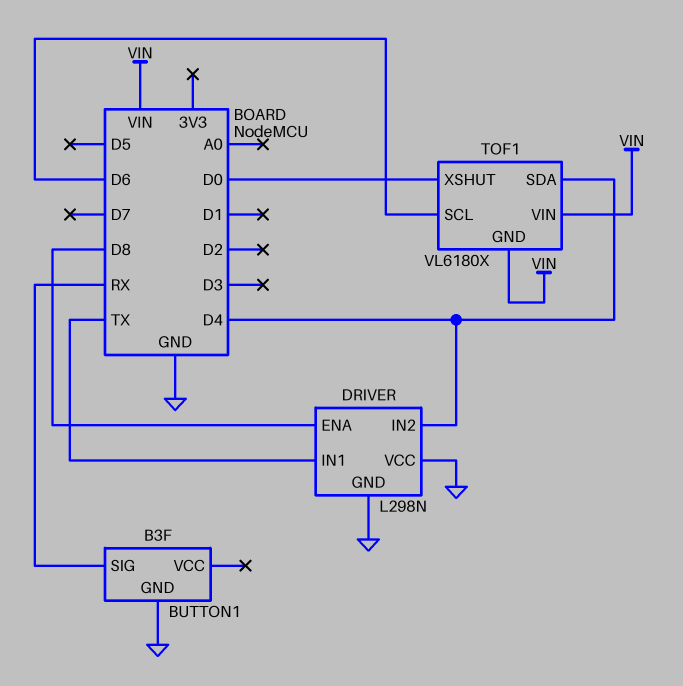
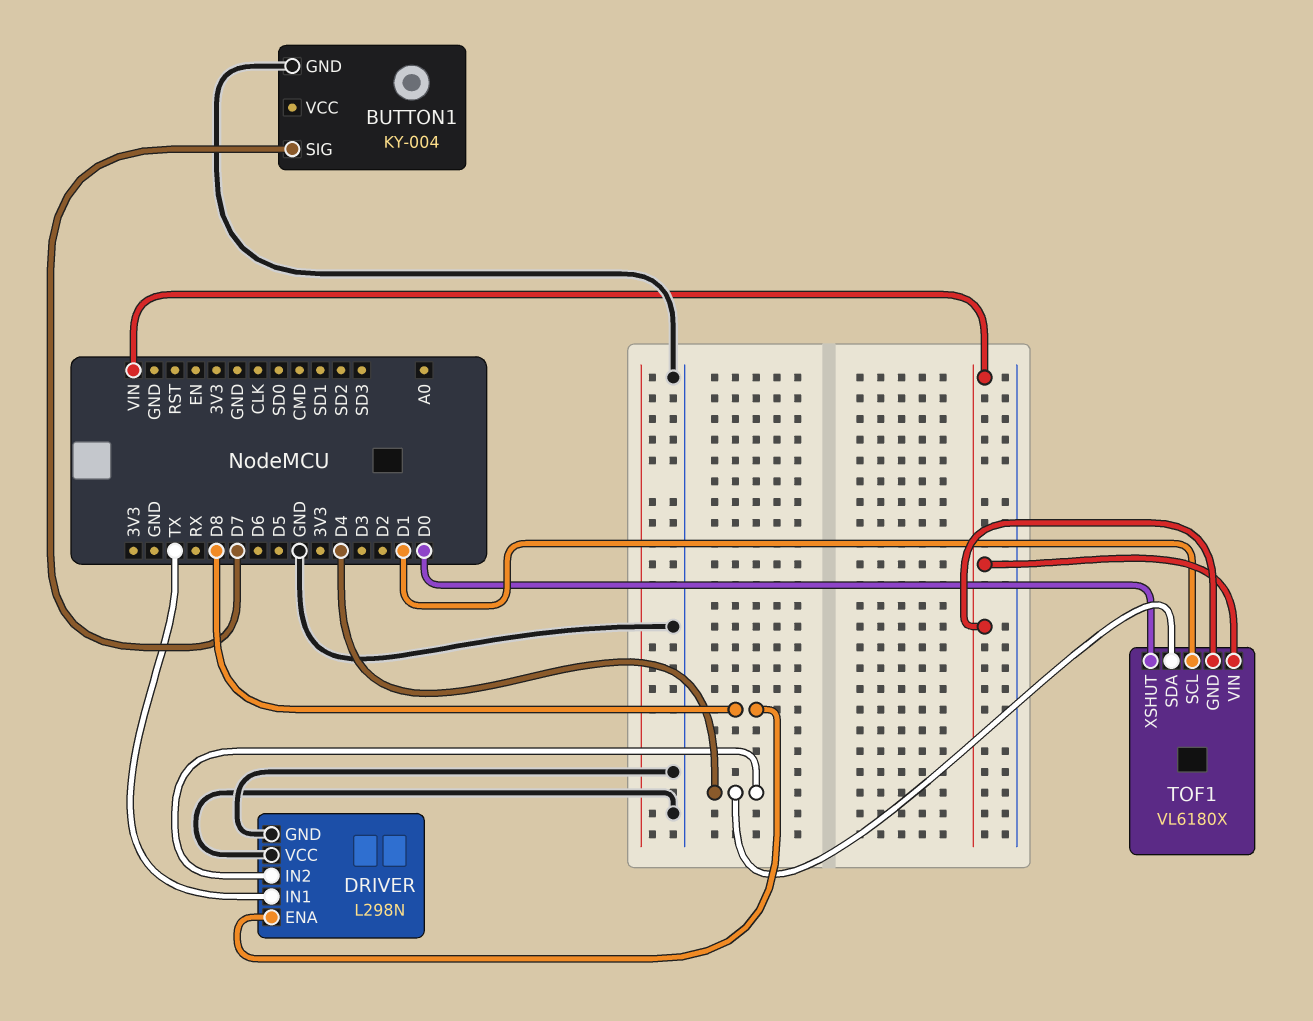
BUTTON1: B3F -> KY-004
BUTTON1 pin SIG: RX -> D7
TOF1 pin SCL: D6 -> D1

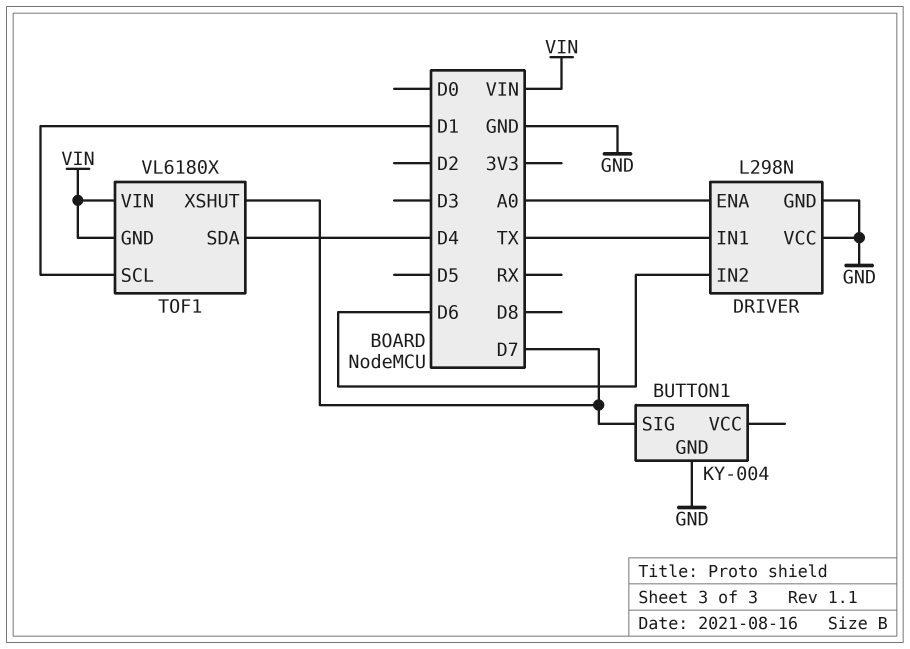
DRIVER pin ENA: D8 -> A0
DRIVER pin IN2: D4 -> D6
TOF1 pin XSHUT: D0 -> D7

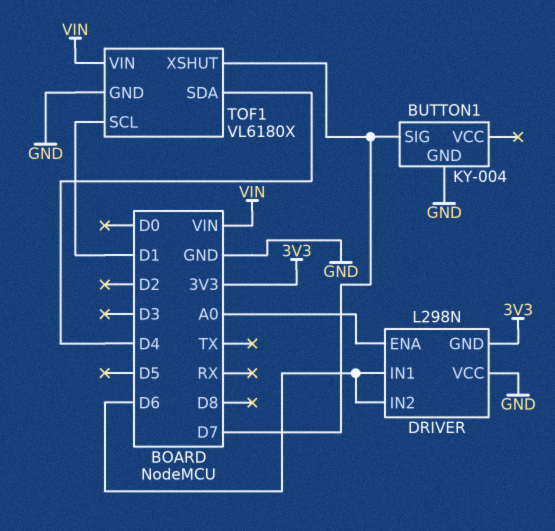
DRIVER pin GND: GND -> 3V3
DRIVER pin IN1: TX -> D6
TOF1 pin GND: VIN -> GND

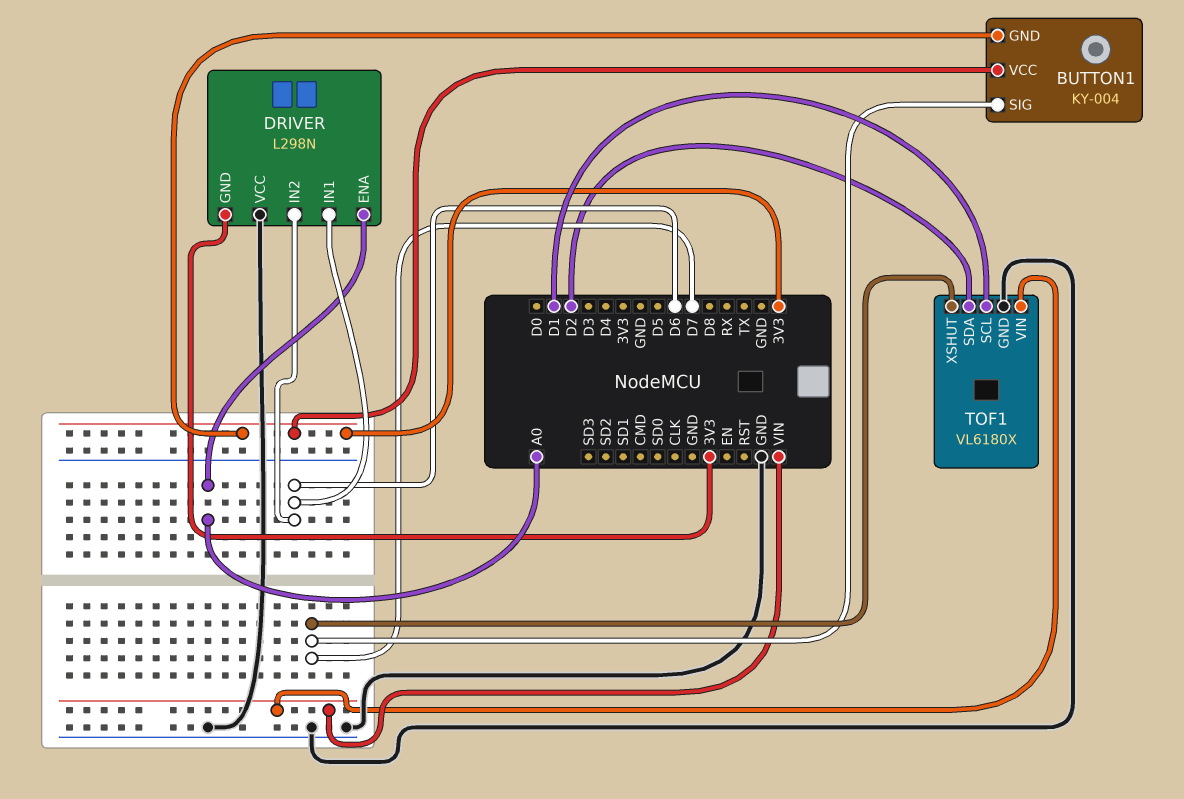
BUTTON1 pin GND: GND -> 3V3
BUTTON1 pin VCC: none -> 3V3
TOF1 pin SDA: D4 -> D2

